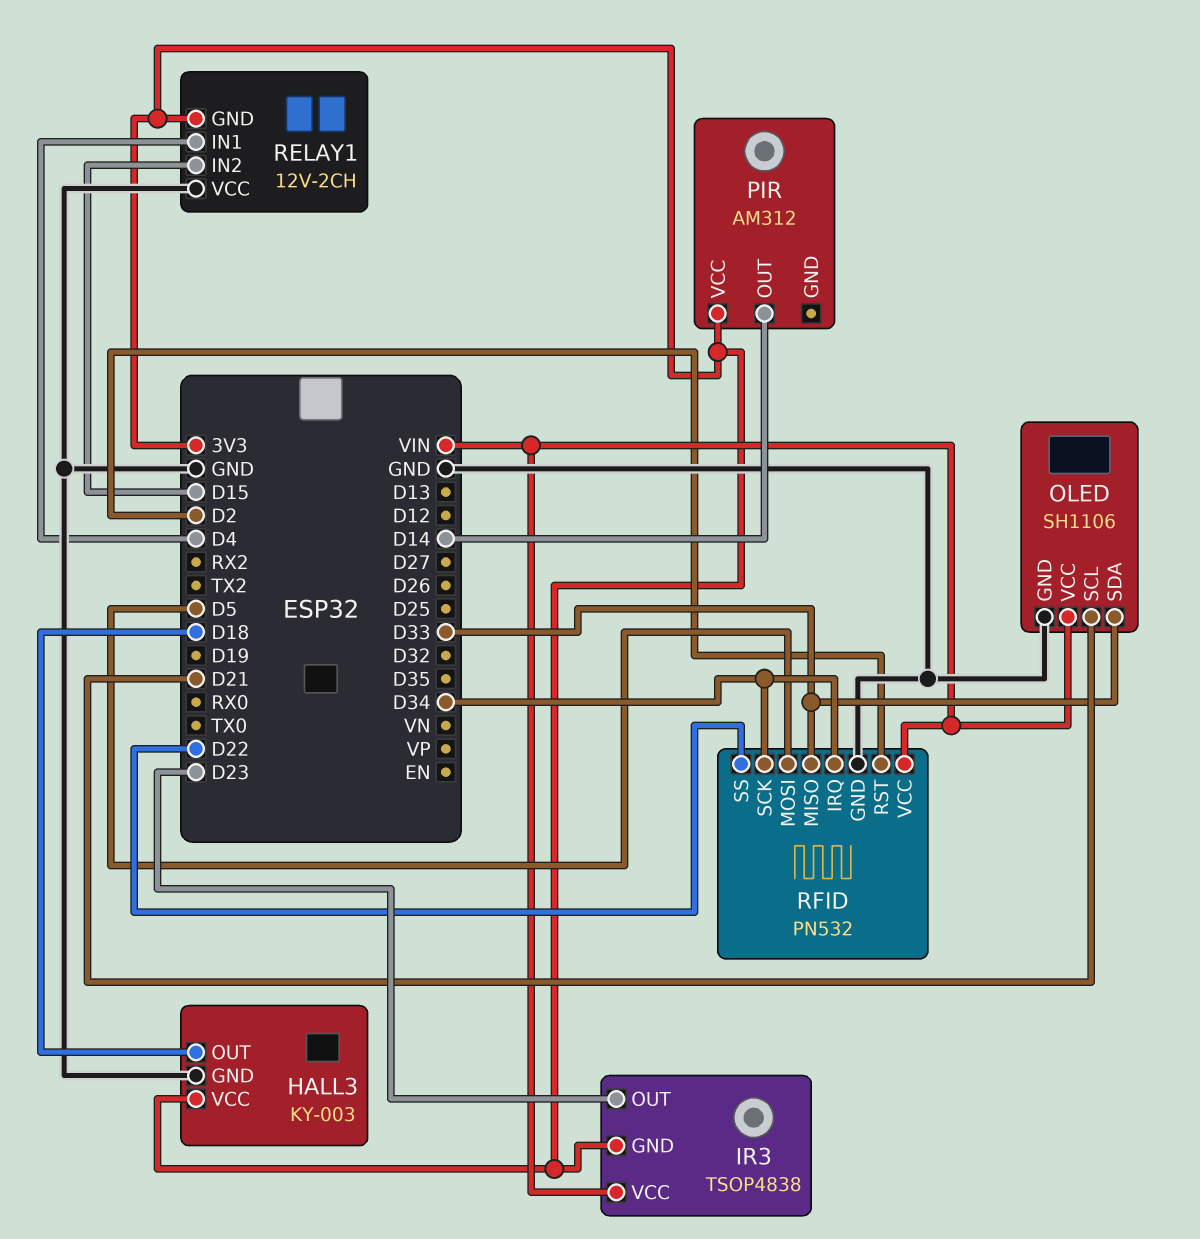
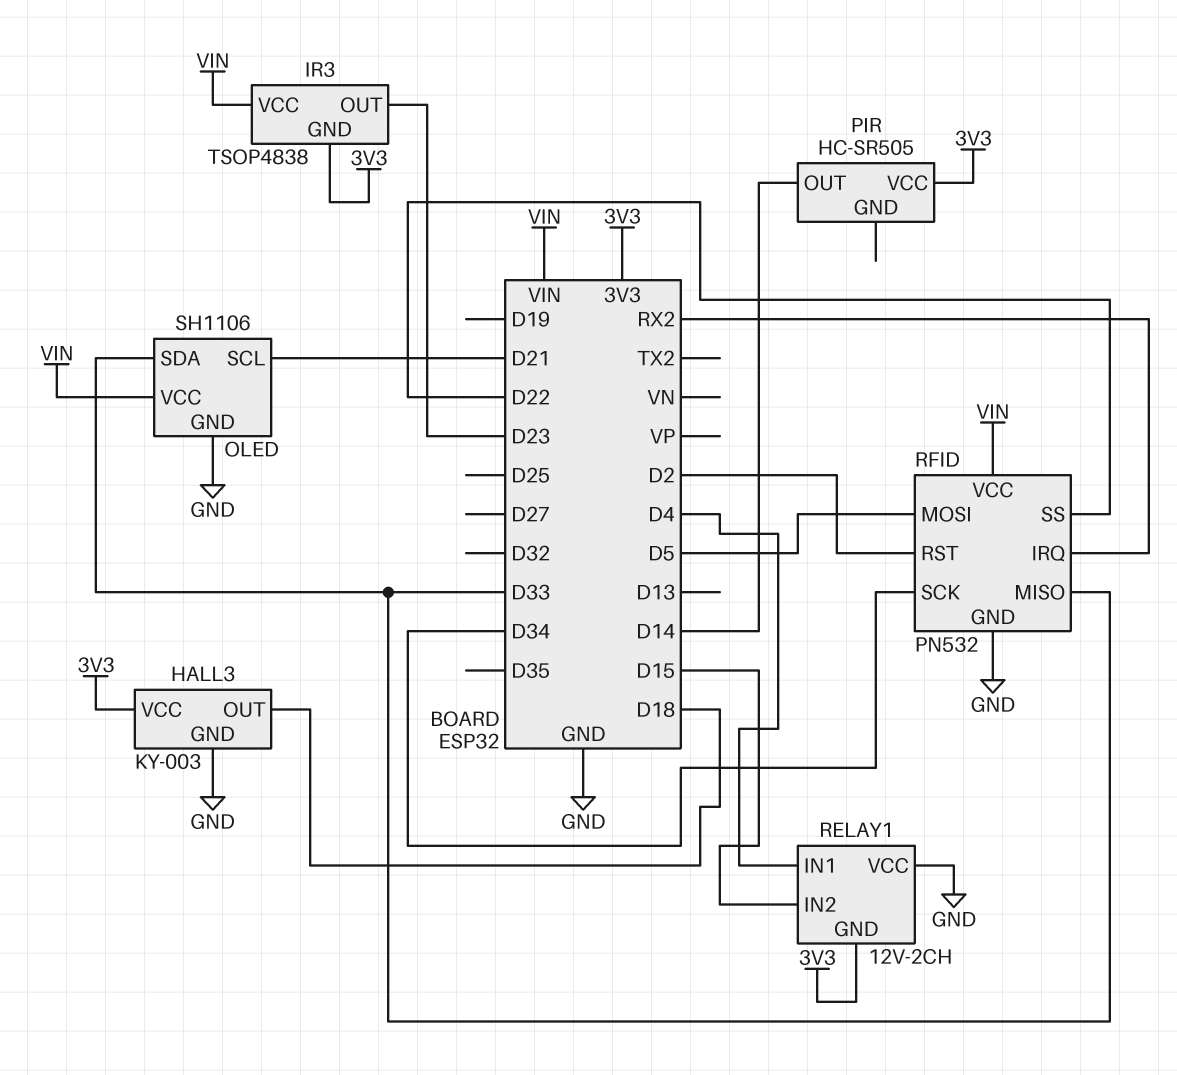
PIR: AM312 -> HC-SR505
RFID pin IRQ: D34 -> RX2

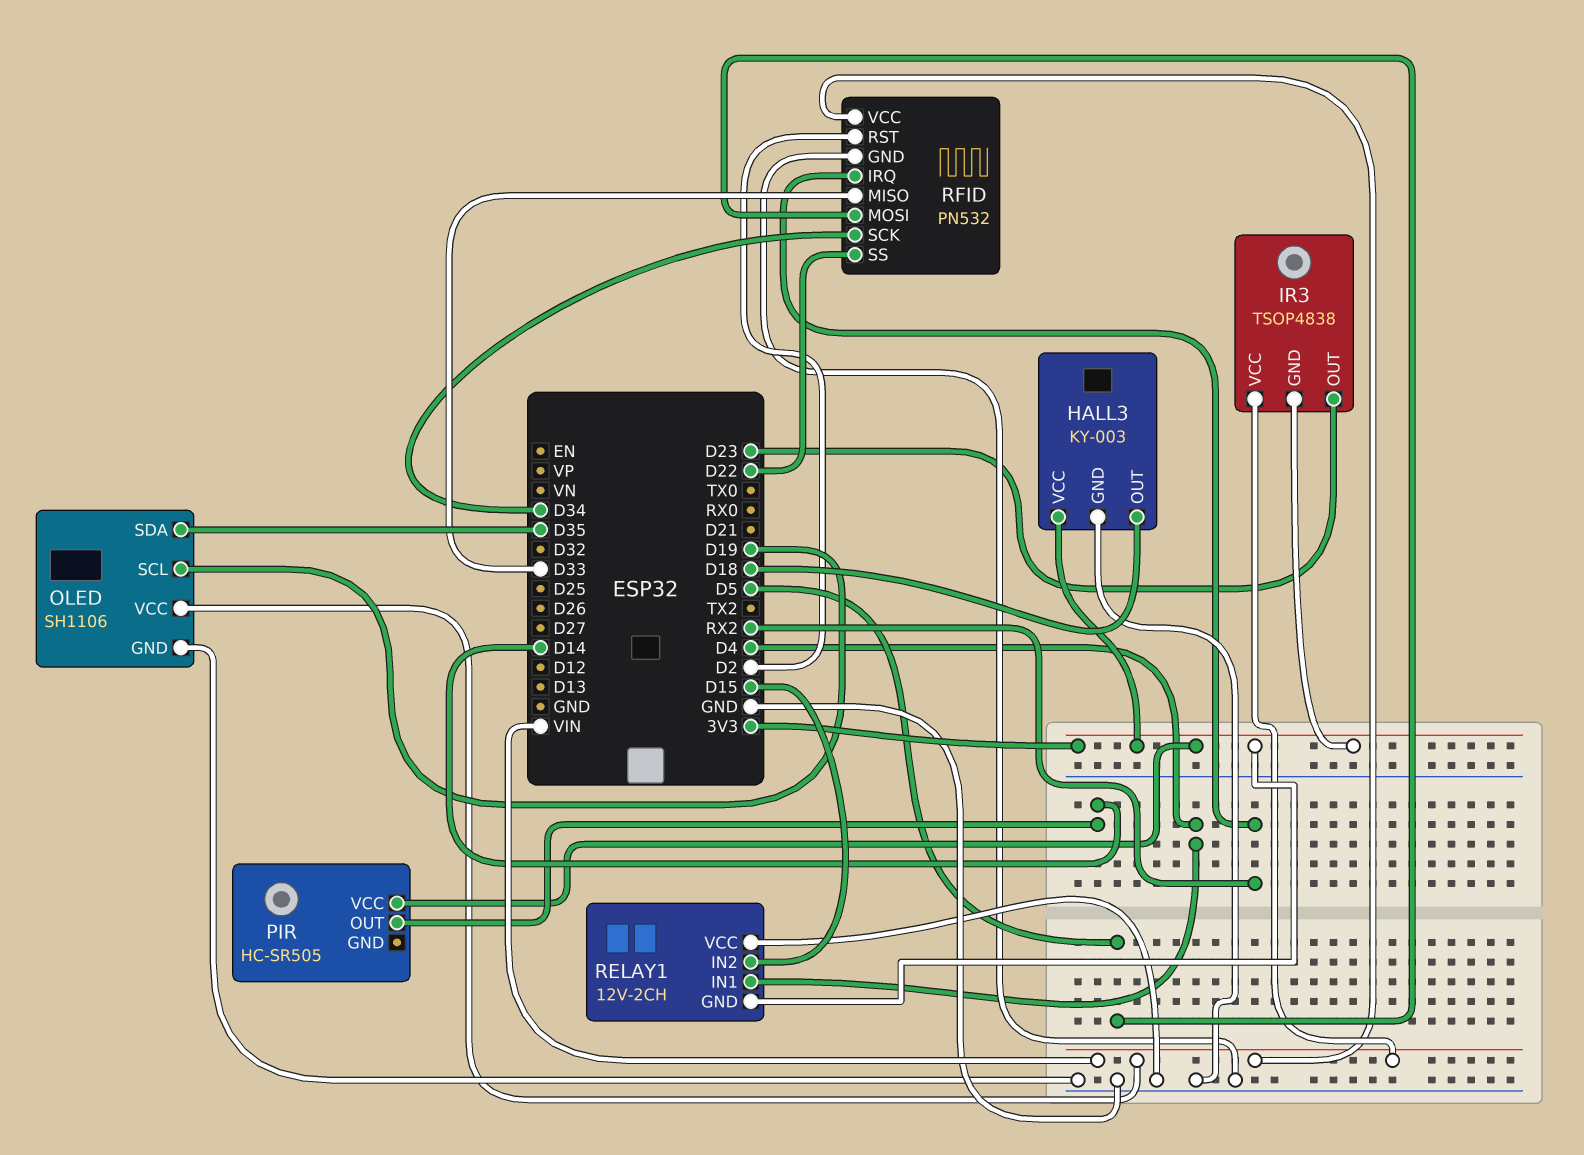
OLED pin SCL: D21 -> D19
OLED pin SDA: D33 -> D35

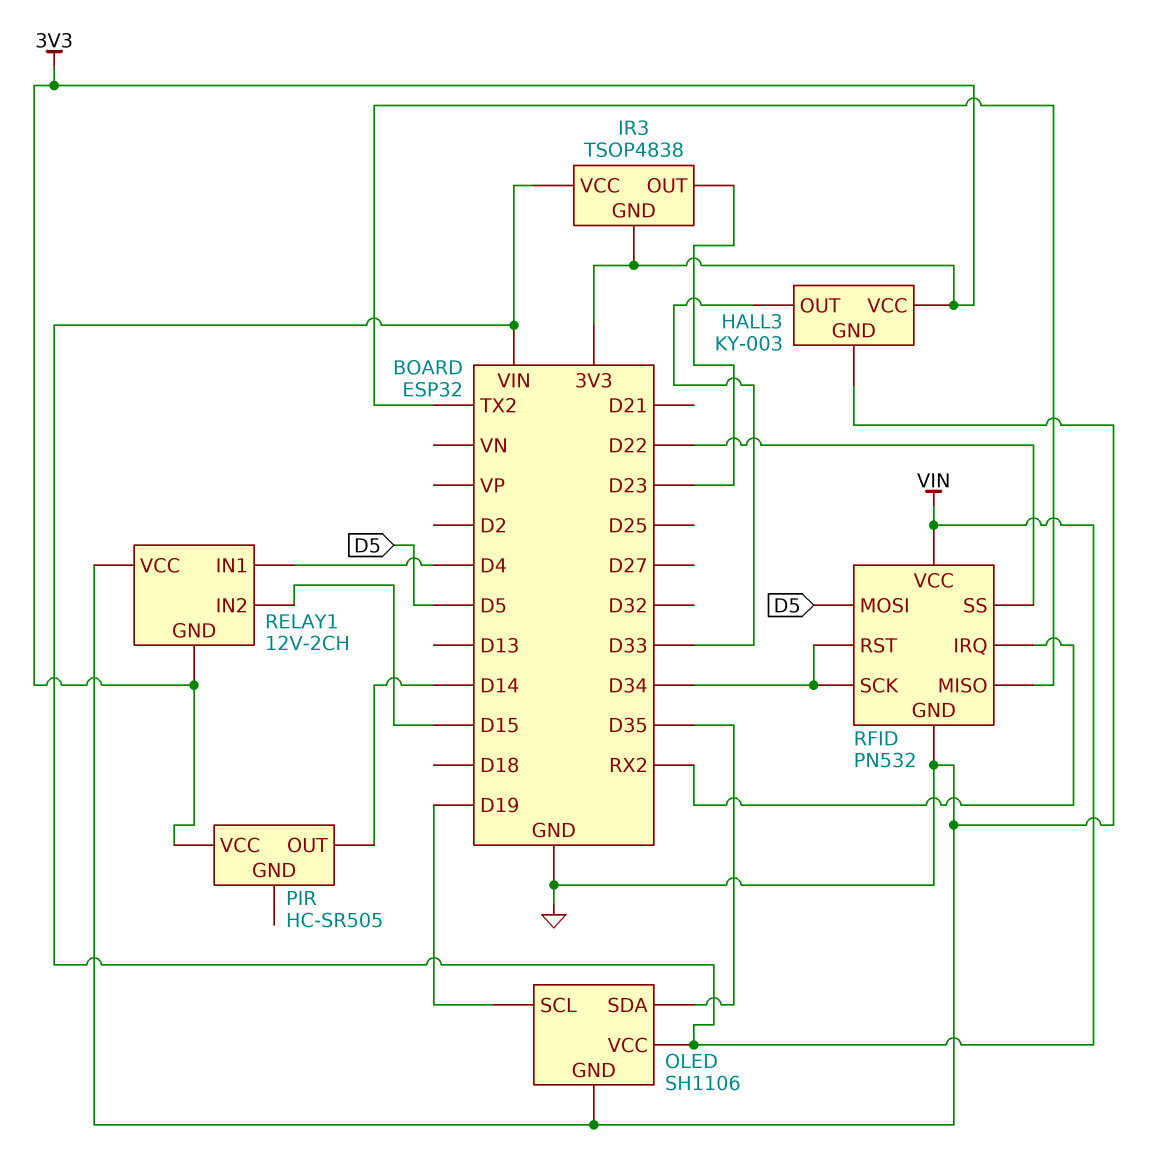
HALL3 pin OUT: D18 -> D33
RFID pin MISO: D33 -> TX2
RFID pin RST: D2 -> D34

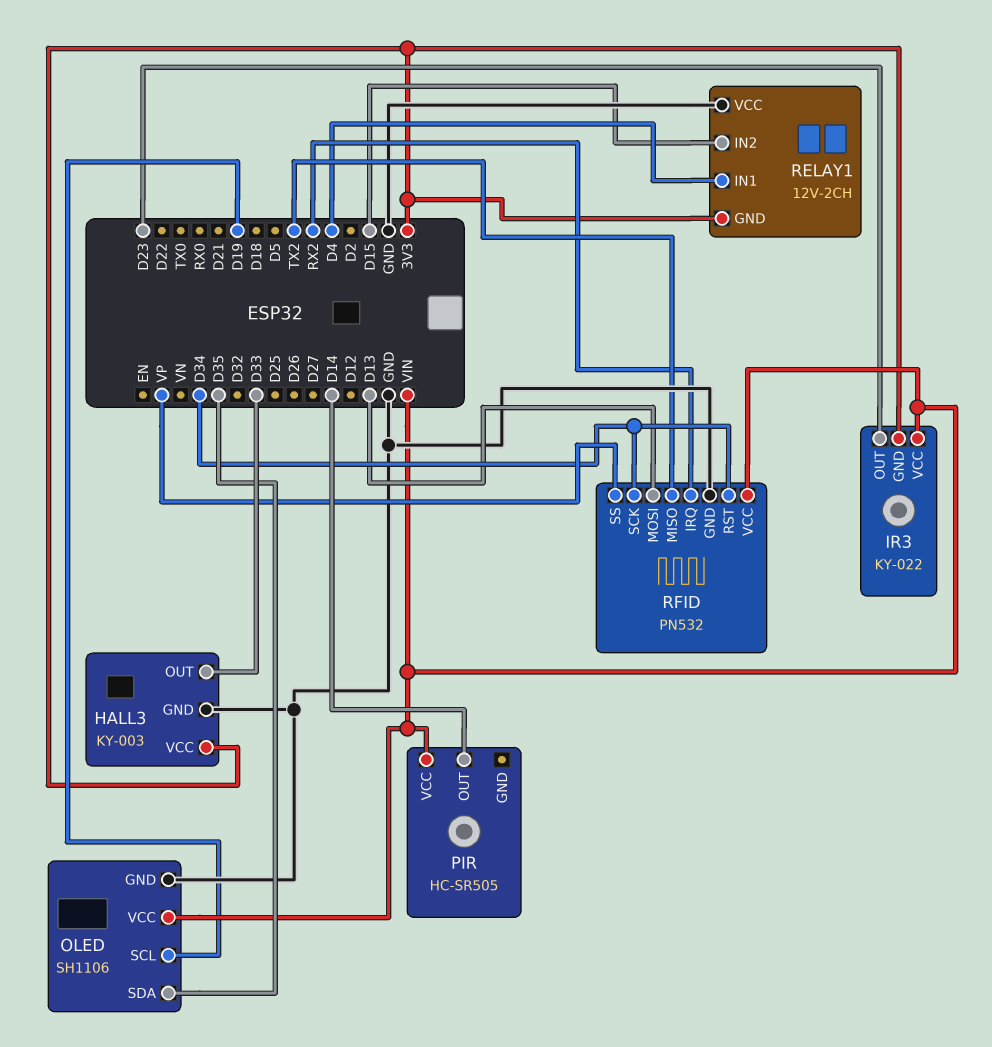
IR3: TSOP4838 -> KY-022
PIR pin VCC: 3V3 -> VIN
RFID pin MOSI: D5 -> D13
RFID pin SS: D22 -> VP

